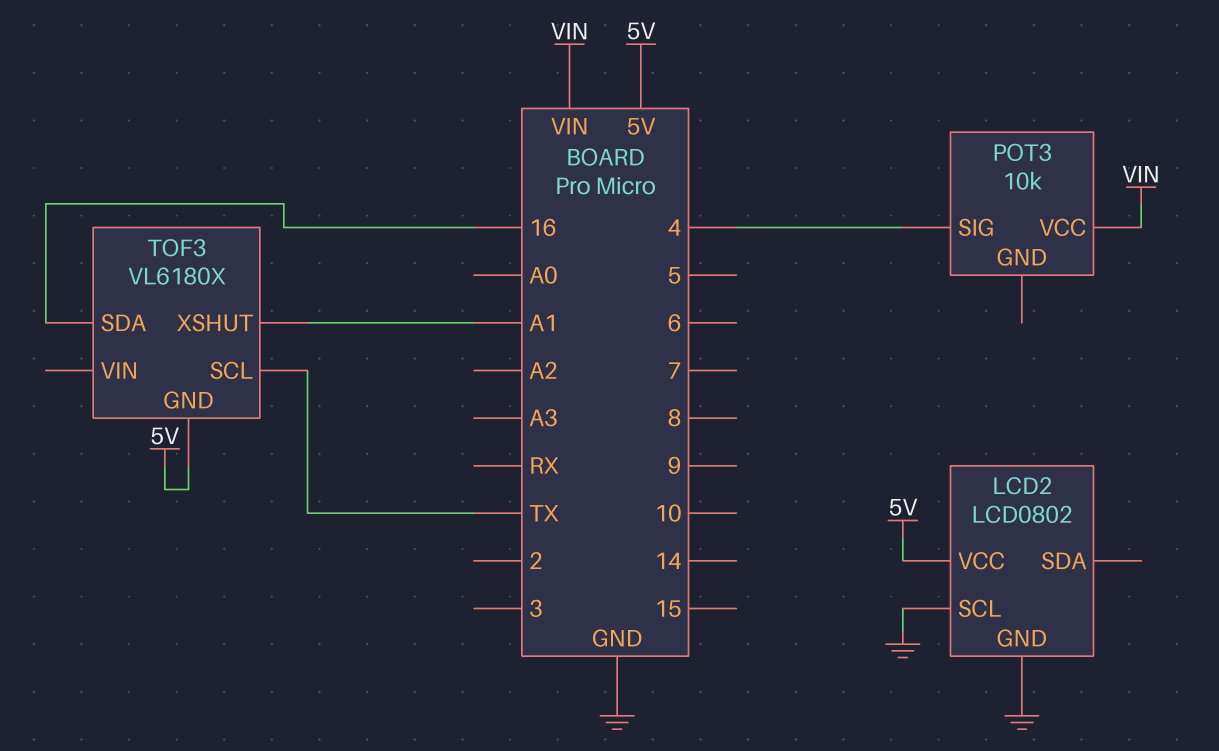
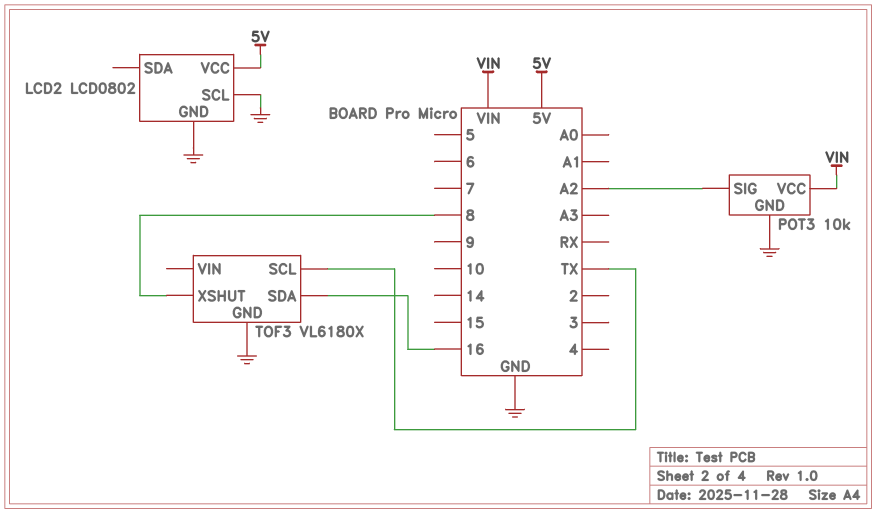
POT3 pin GND: none -> GND
POT3 pin SIG: 4 -> A2
TOF3 pin GND: 5V -> GND
TOF3 pin XSHUT: A1 -> 8

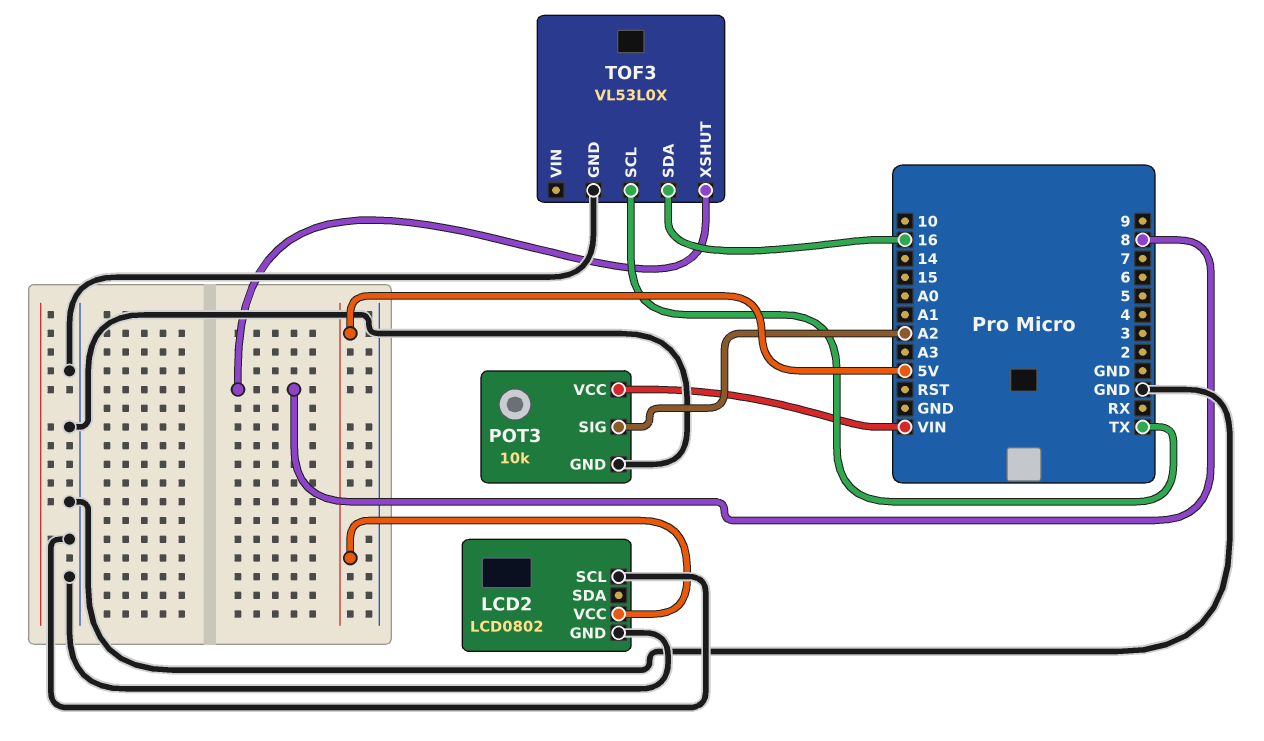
TOF3: VL6180X -> VL53L0X

